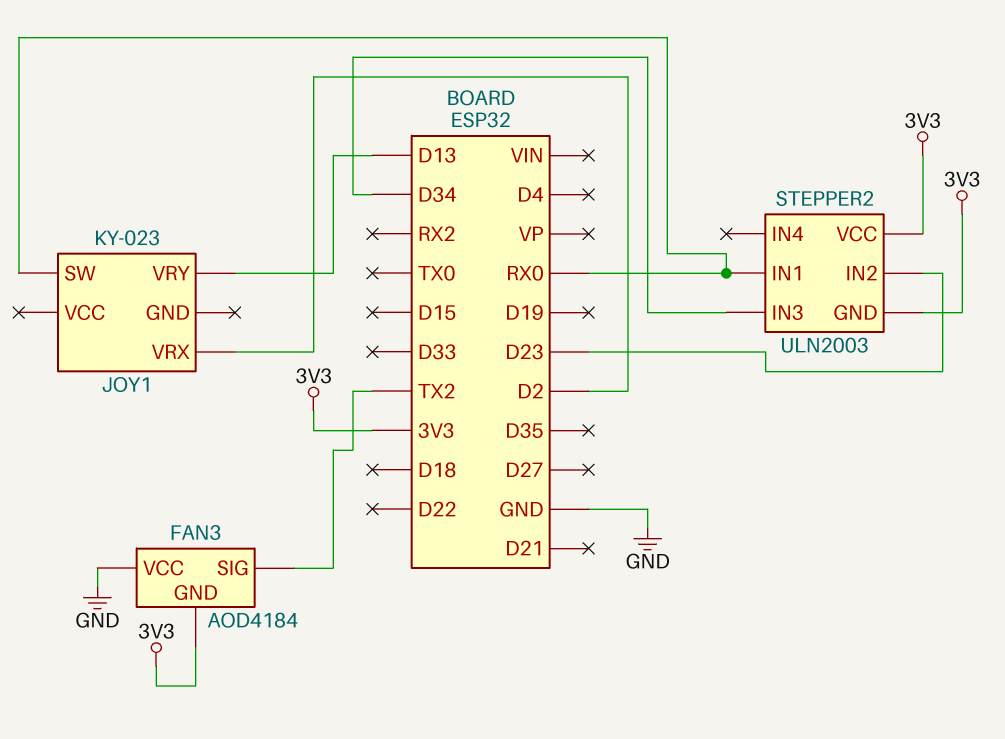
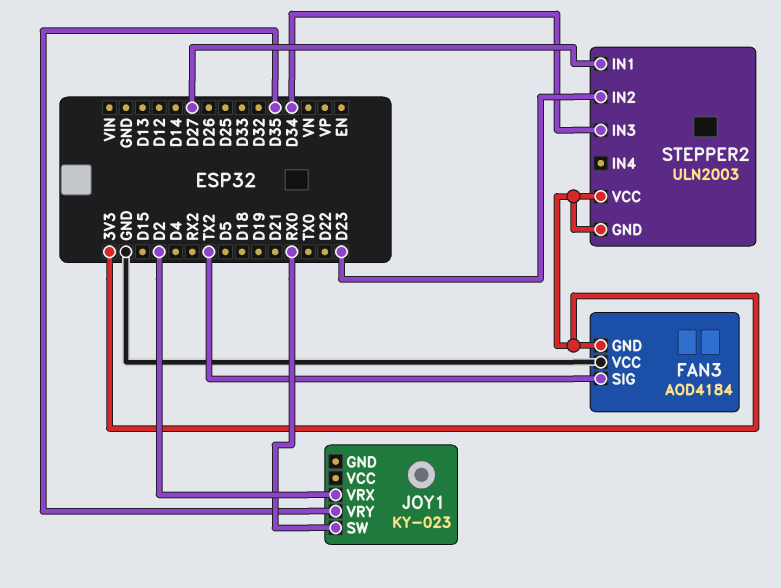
JOY1 pin VRY: D13 -> D35
STEPPER2 pin IN1: RX0 -> D27

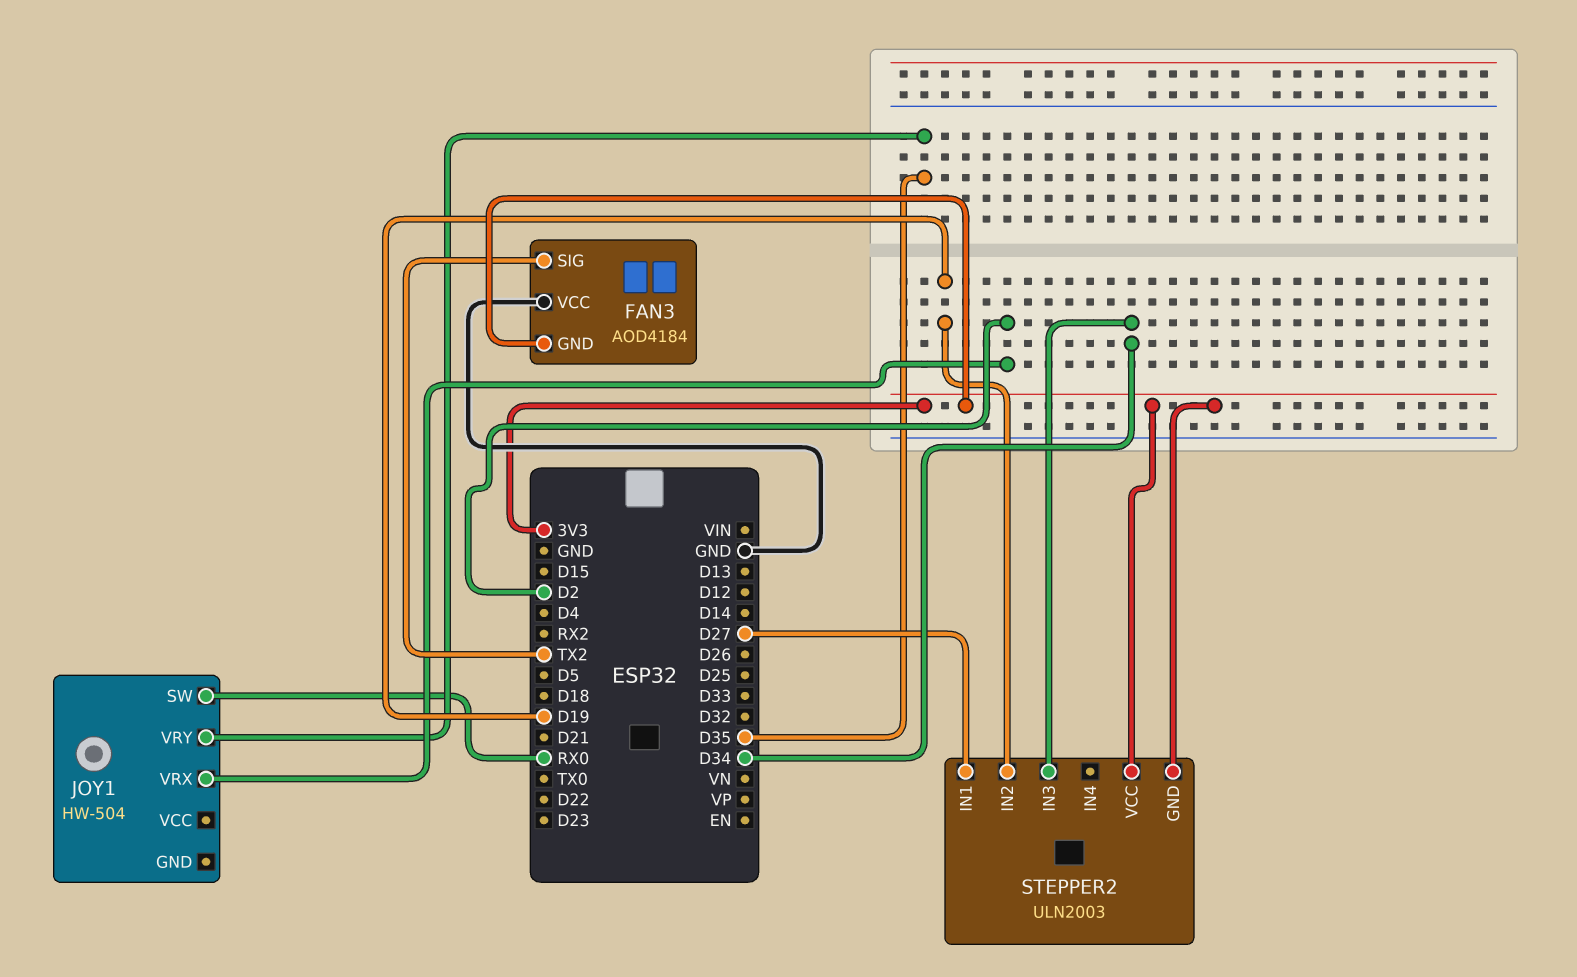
JOY1: KY-023 -> HW-504
STEPPER2 pin IN2: D23 -> D19

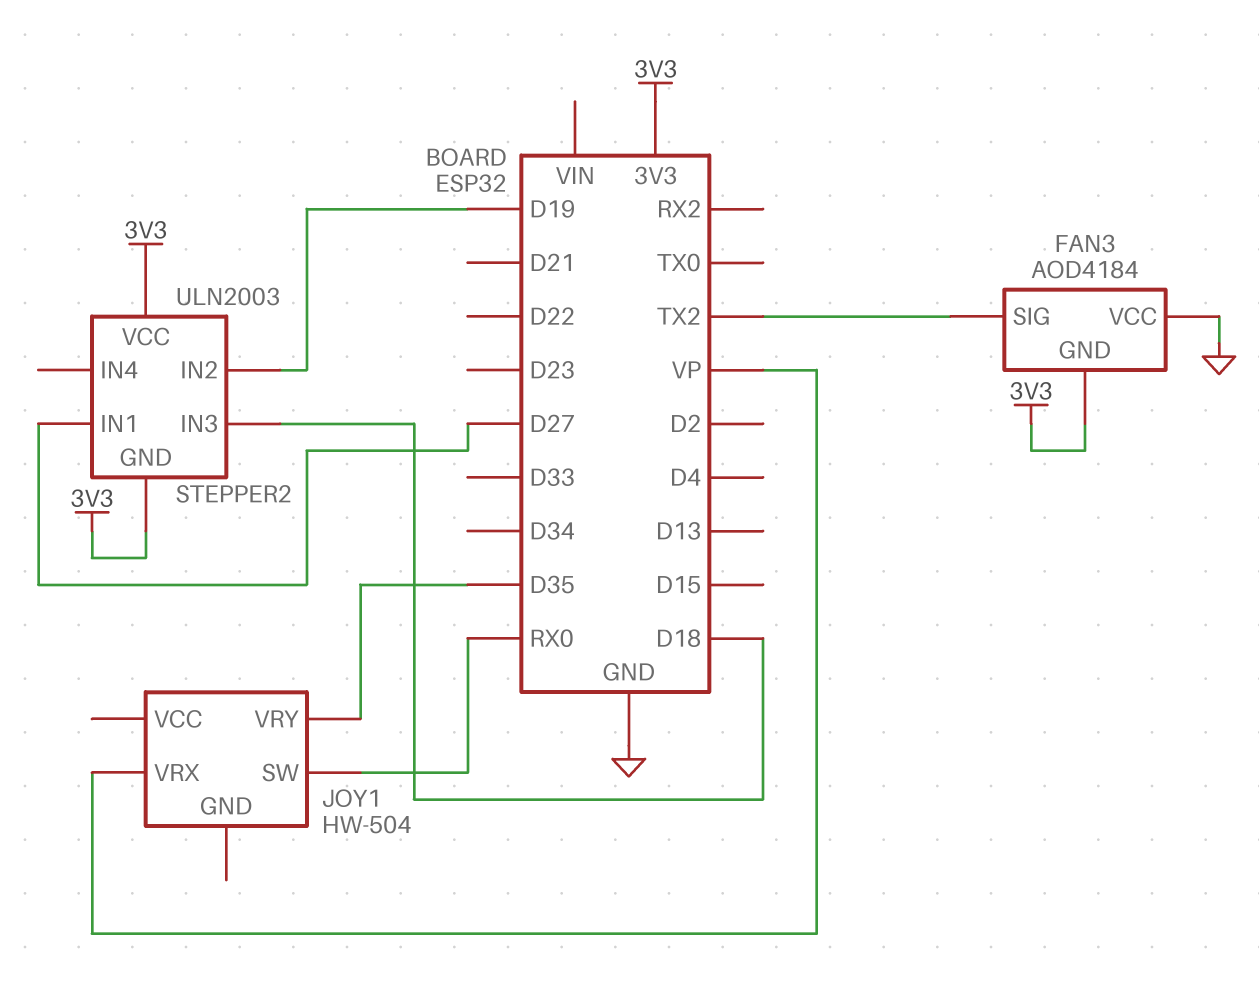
JOY1 pin VRX: D2 -> VP
STEPPER2 pin IN3: D34 -> D18

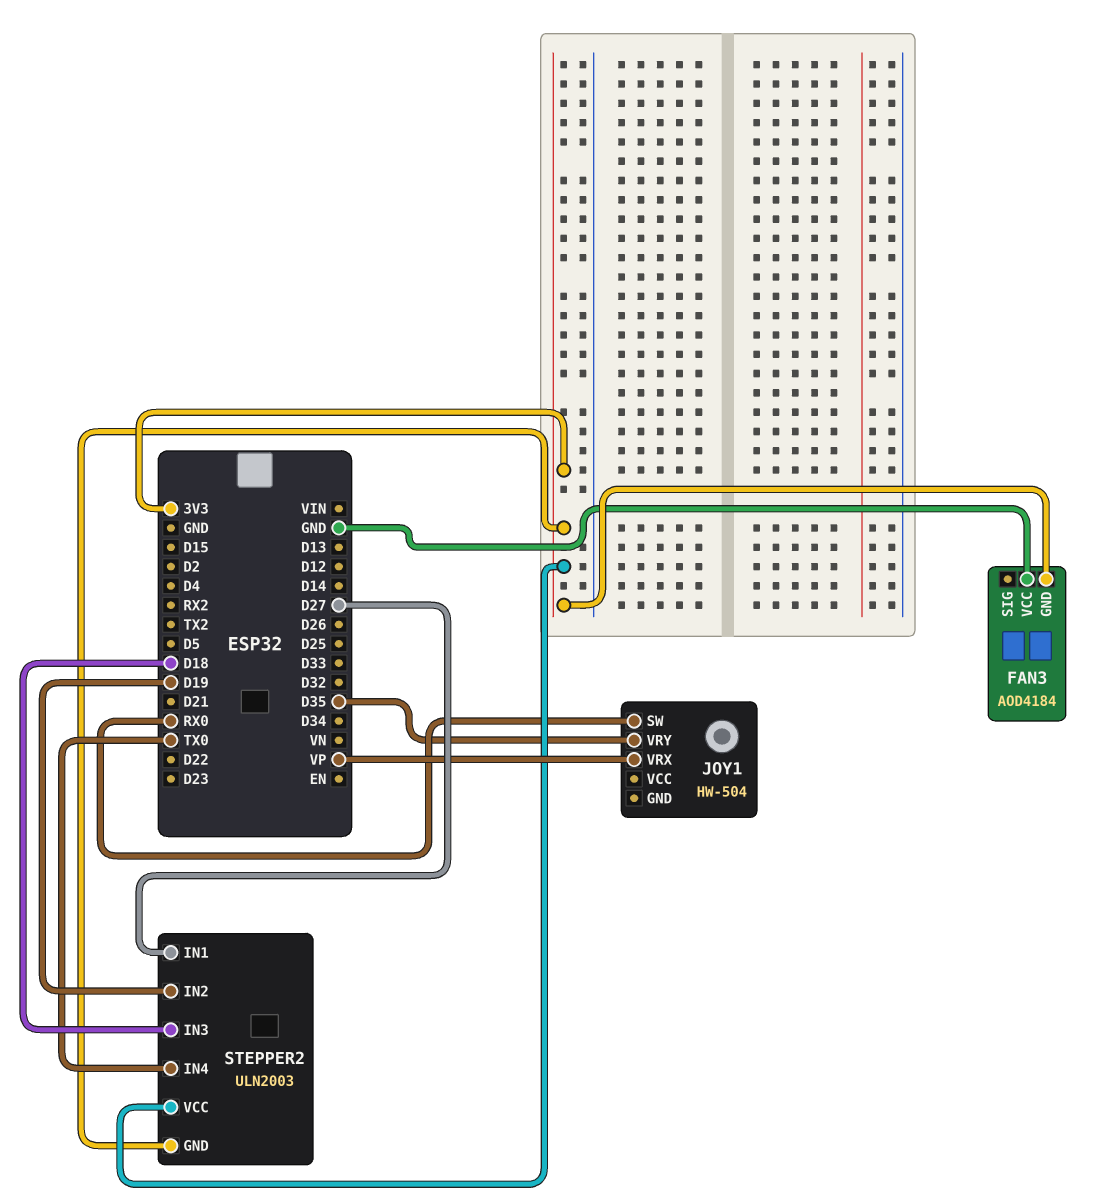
FAN3 pin SIG: TX2 -> none
STEPPER2 pin IN4: none -> TX0

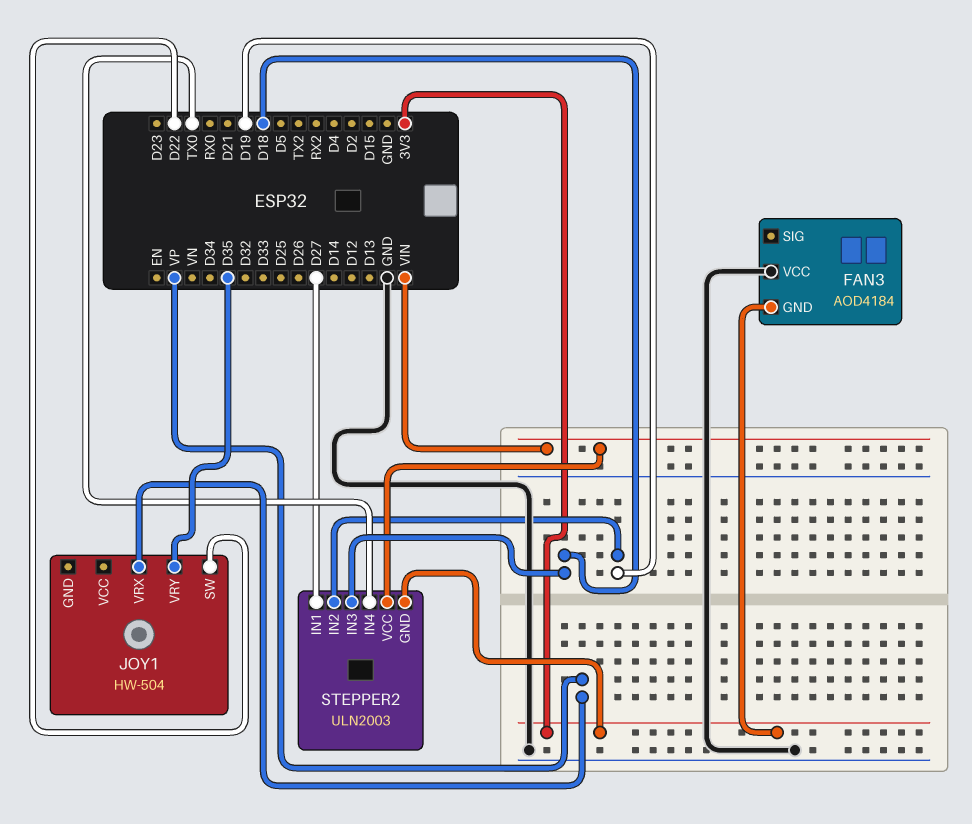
JOY1 pin SW: RX0 -> D22
STEPPER2 pin VCC: 3V3 -> VIN

